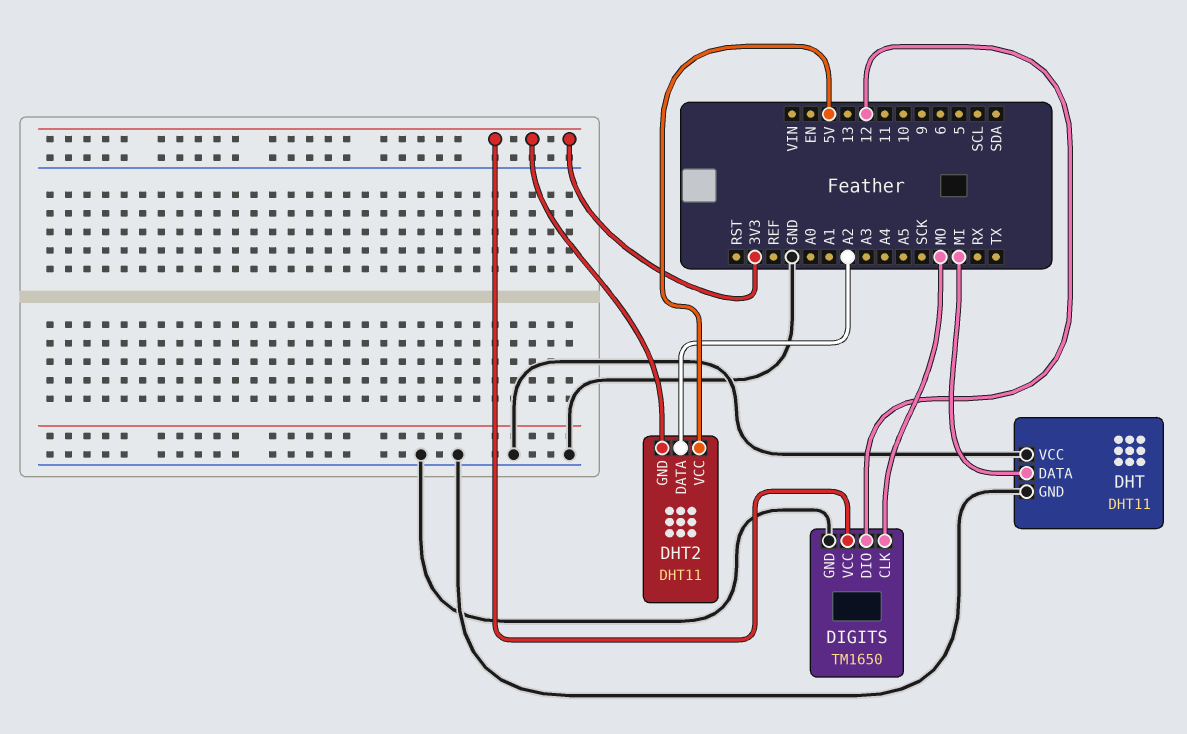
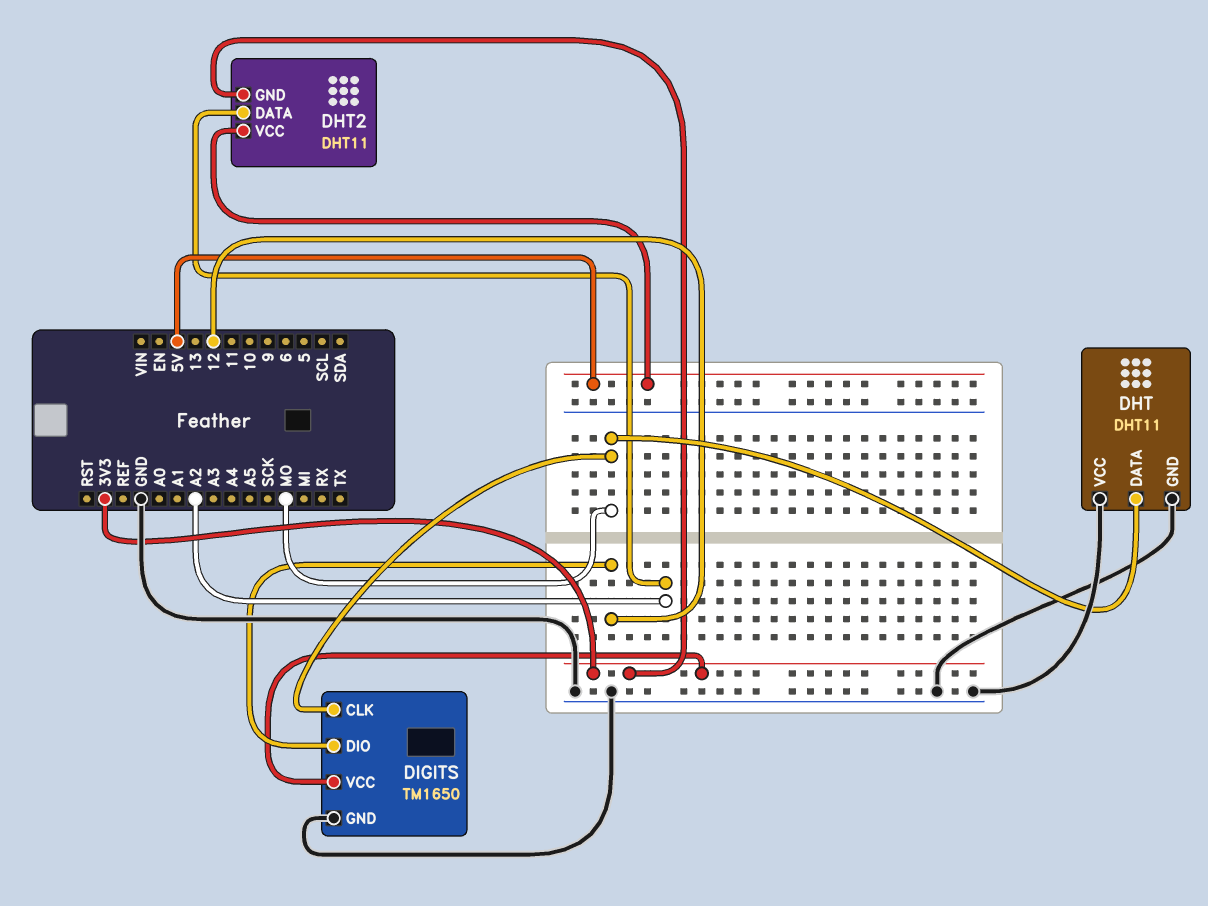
DHT pin DATA: MI -> MO

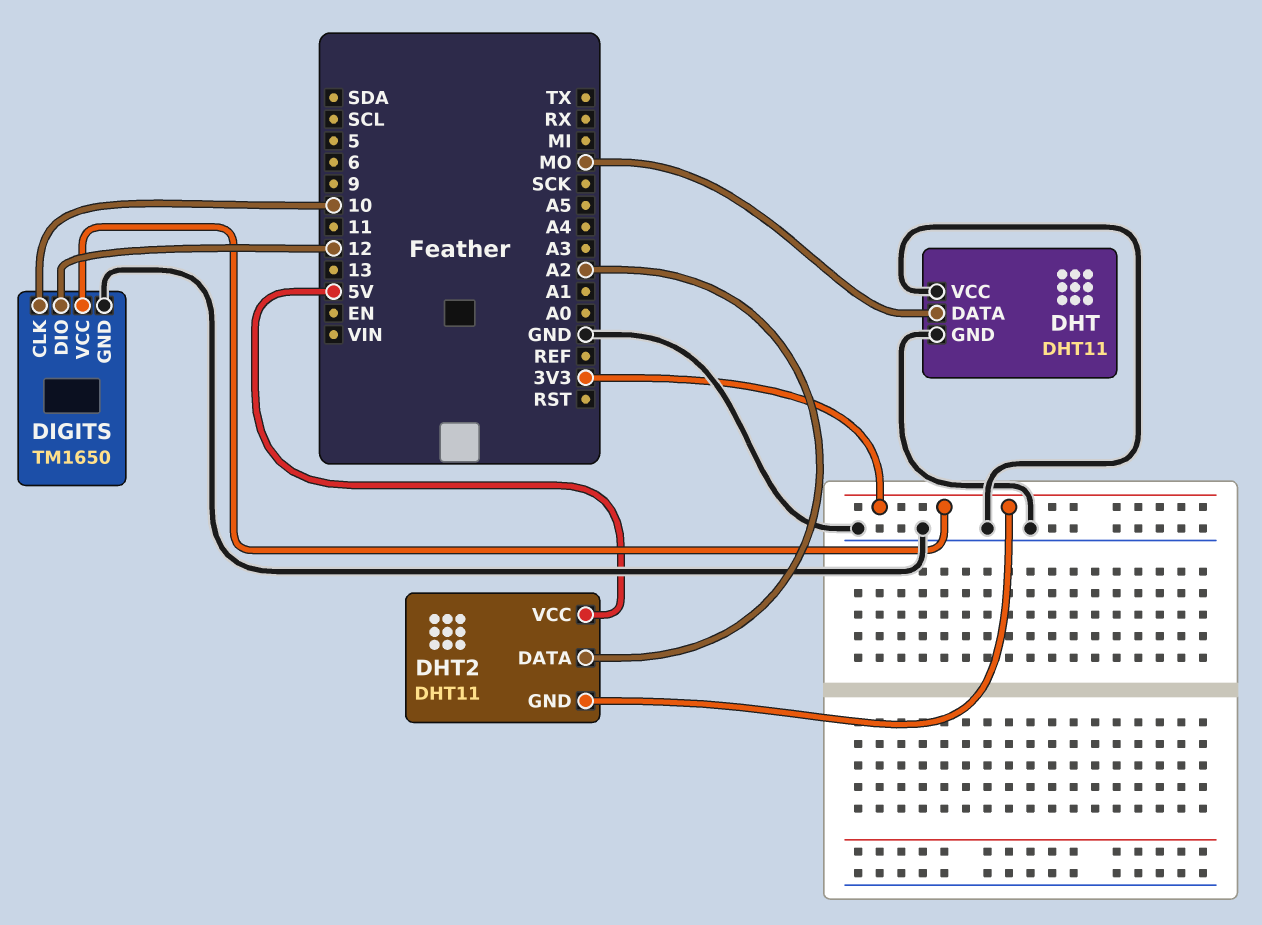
DIGITS pin CLK: MO -> 10

